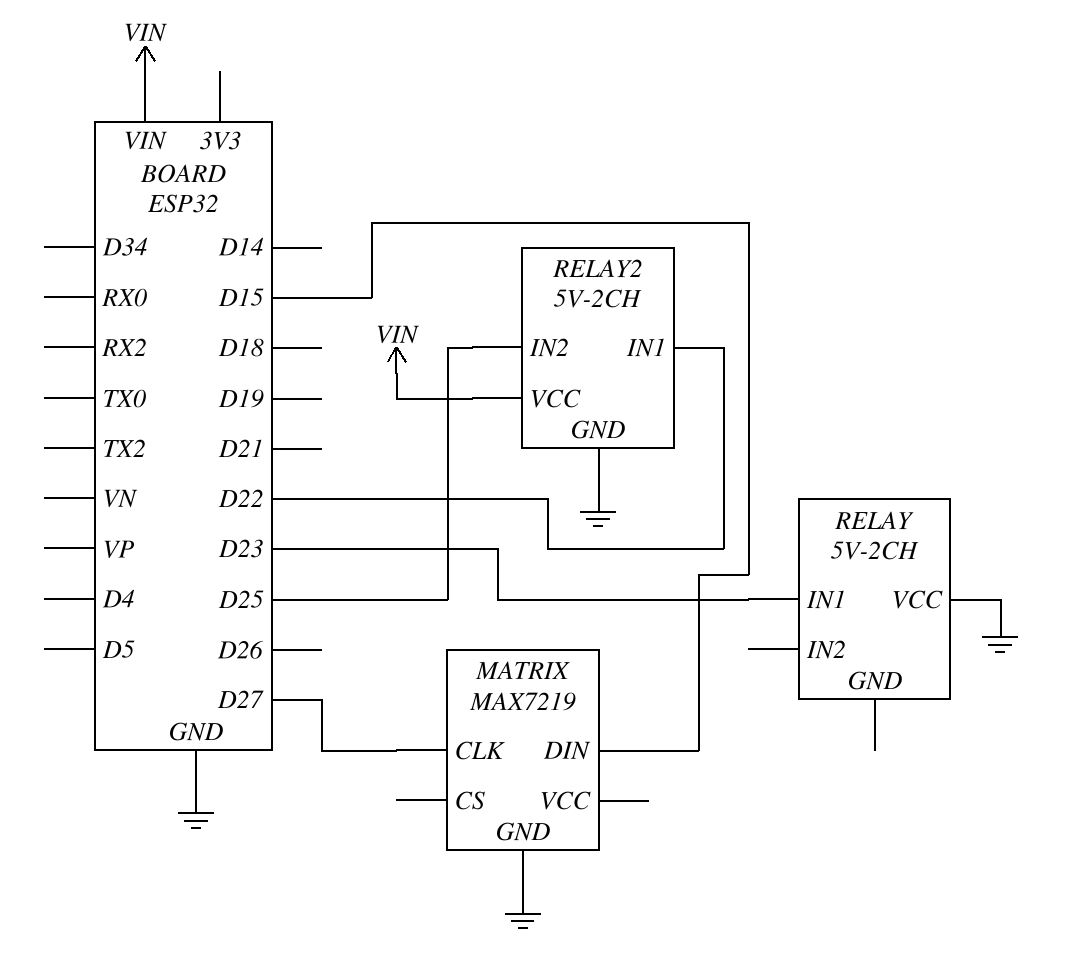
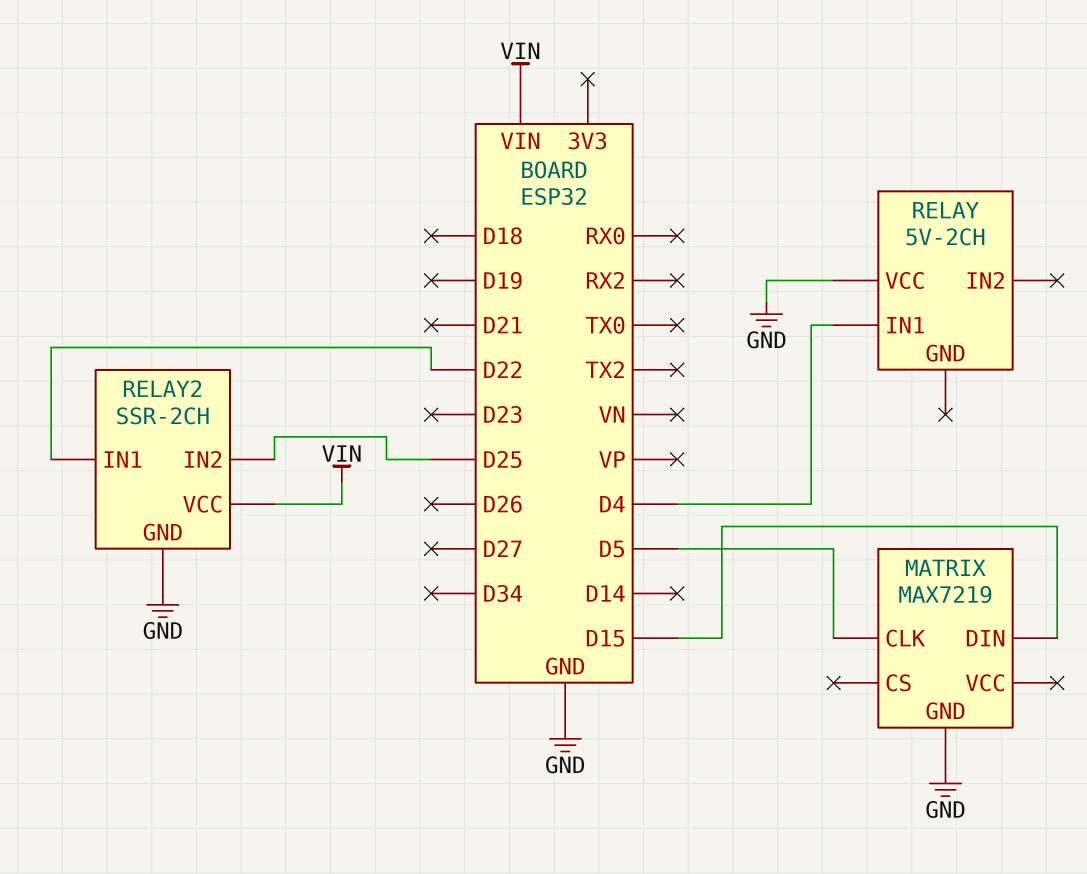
MATRIX pin CLK: D27 -> D5
RELAY pin IN1: D23 -> D4
RELAY2: 5V-2CH -> SSR-2CH

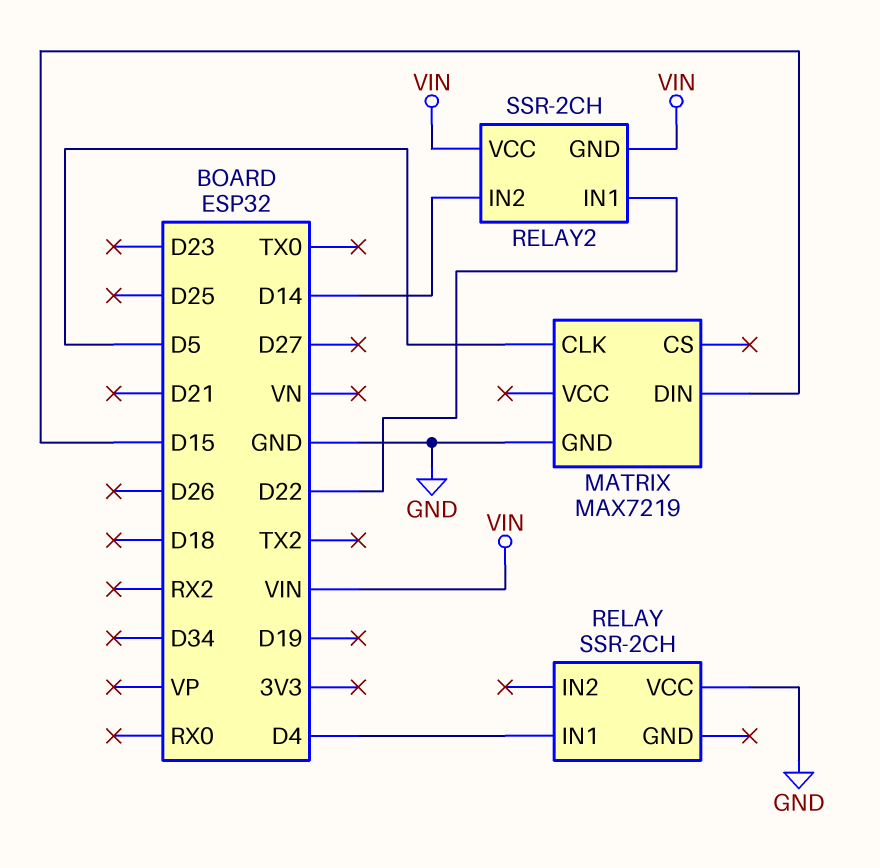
RELAY: 5V-2CH -> SSR-2CH
RELAY2 pin GND: GND -> VIN
RELAY2 pin IN2: D25 -> D14

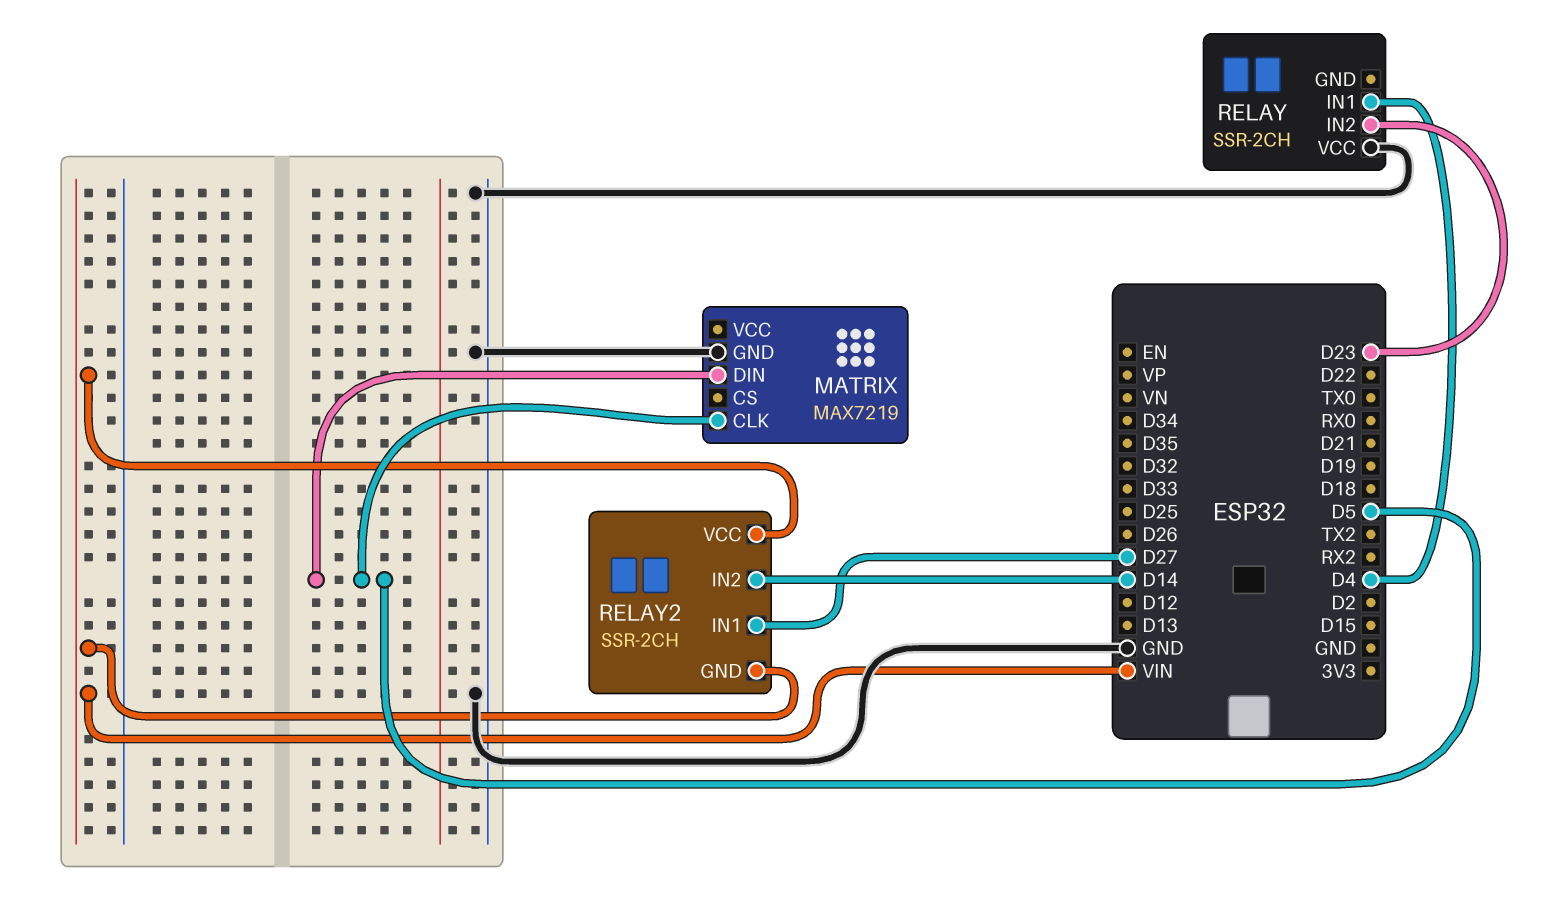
MATRIX pin DIN: D15 -> D5
RELAY pin IN2: none -> D23
RELAY2 pin IN1: D22 -> D27

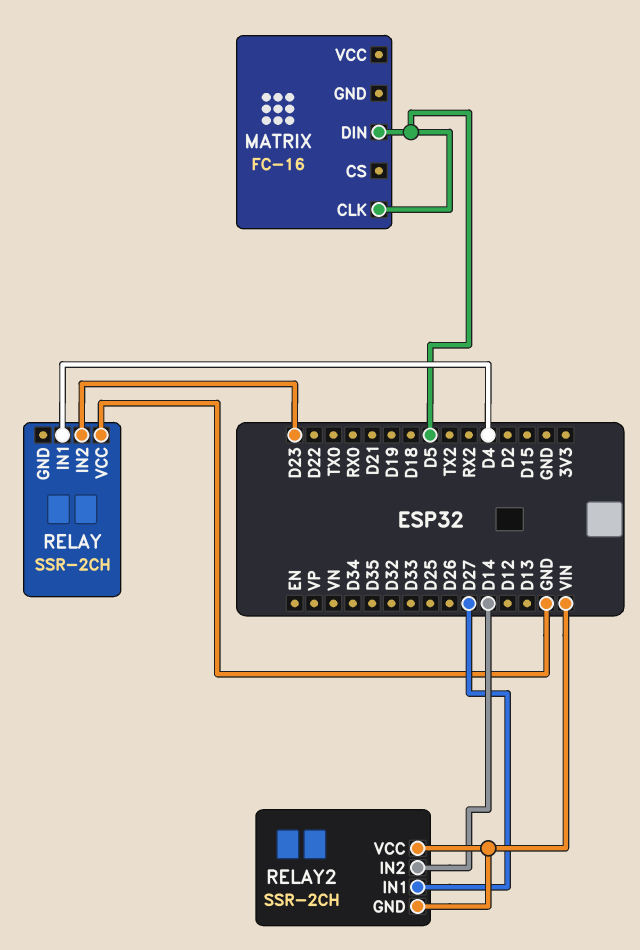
MATRIX: MAX7219 -> FC-16
MATRIX pin GND: GND -> none

